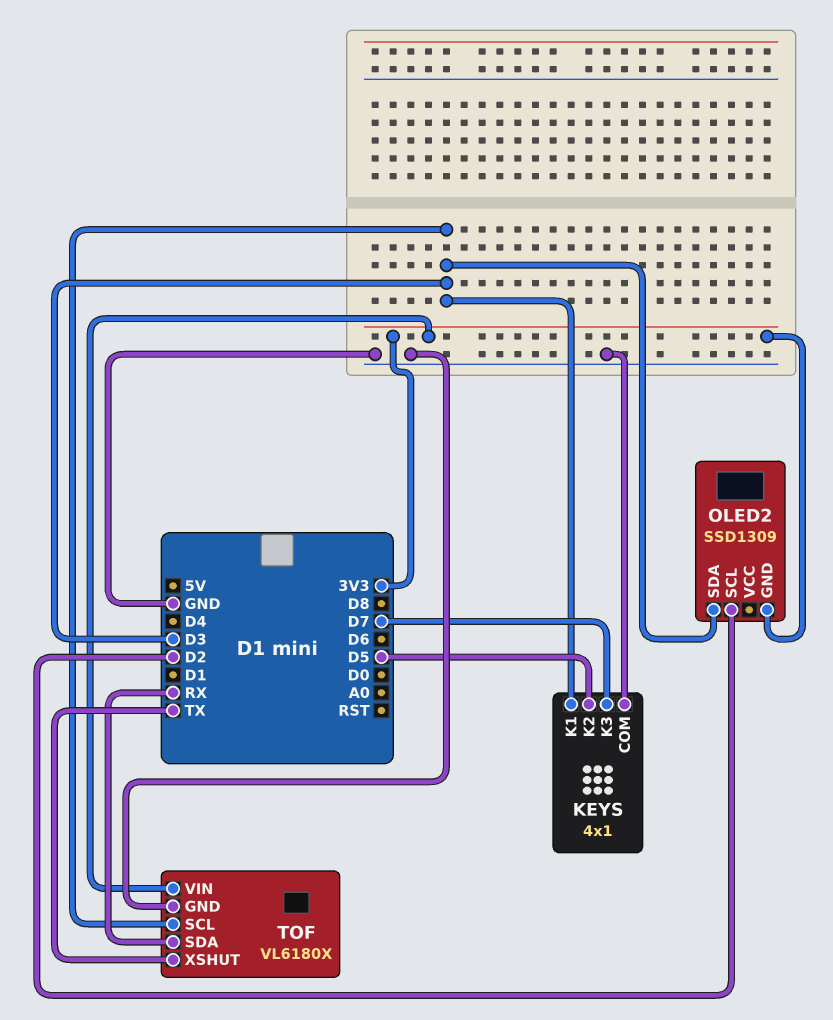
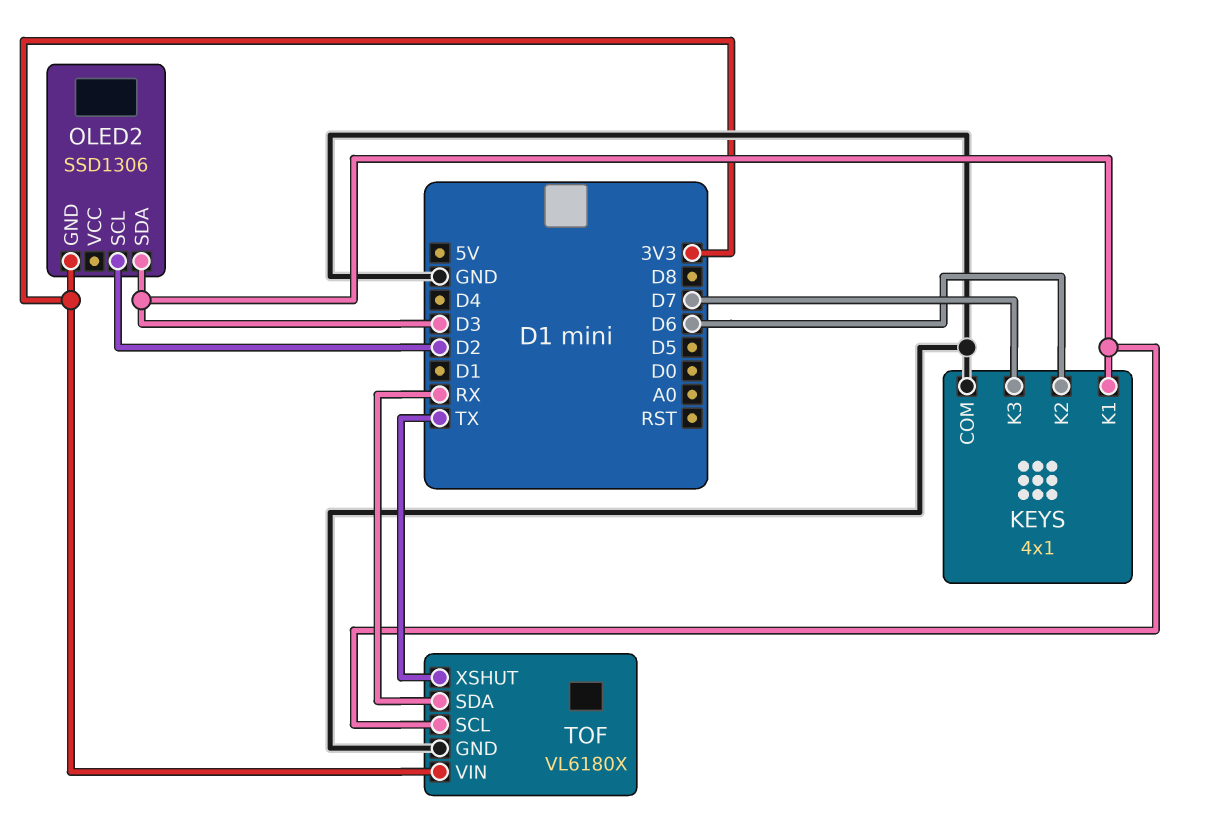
KEYS pin K2: D5 -> D6
OLED2: SSD1309 -> SSD1306

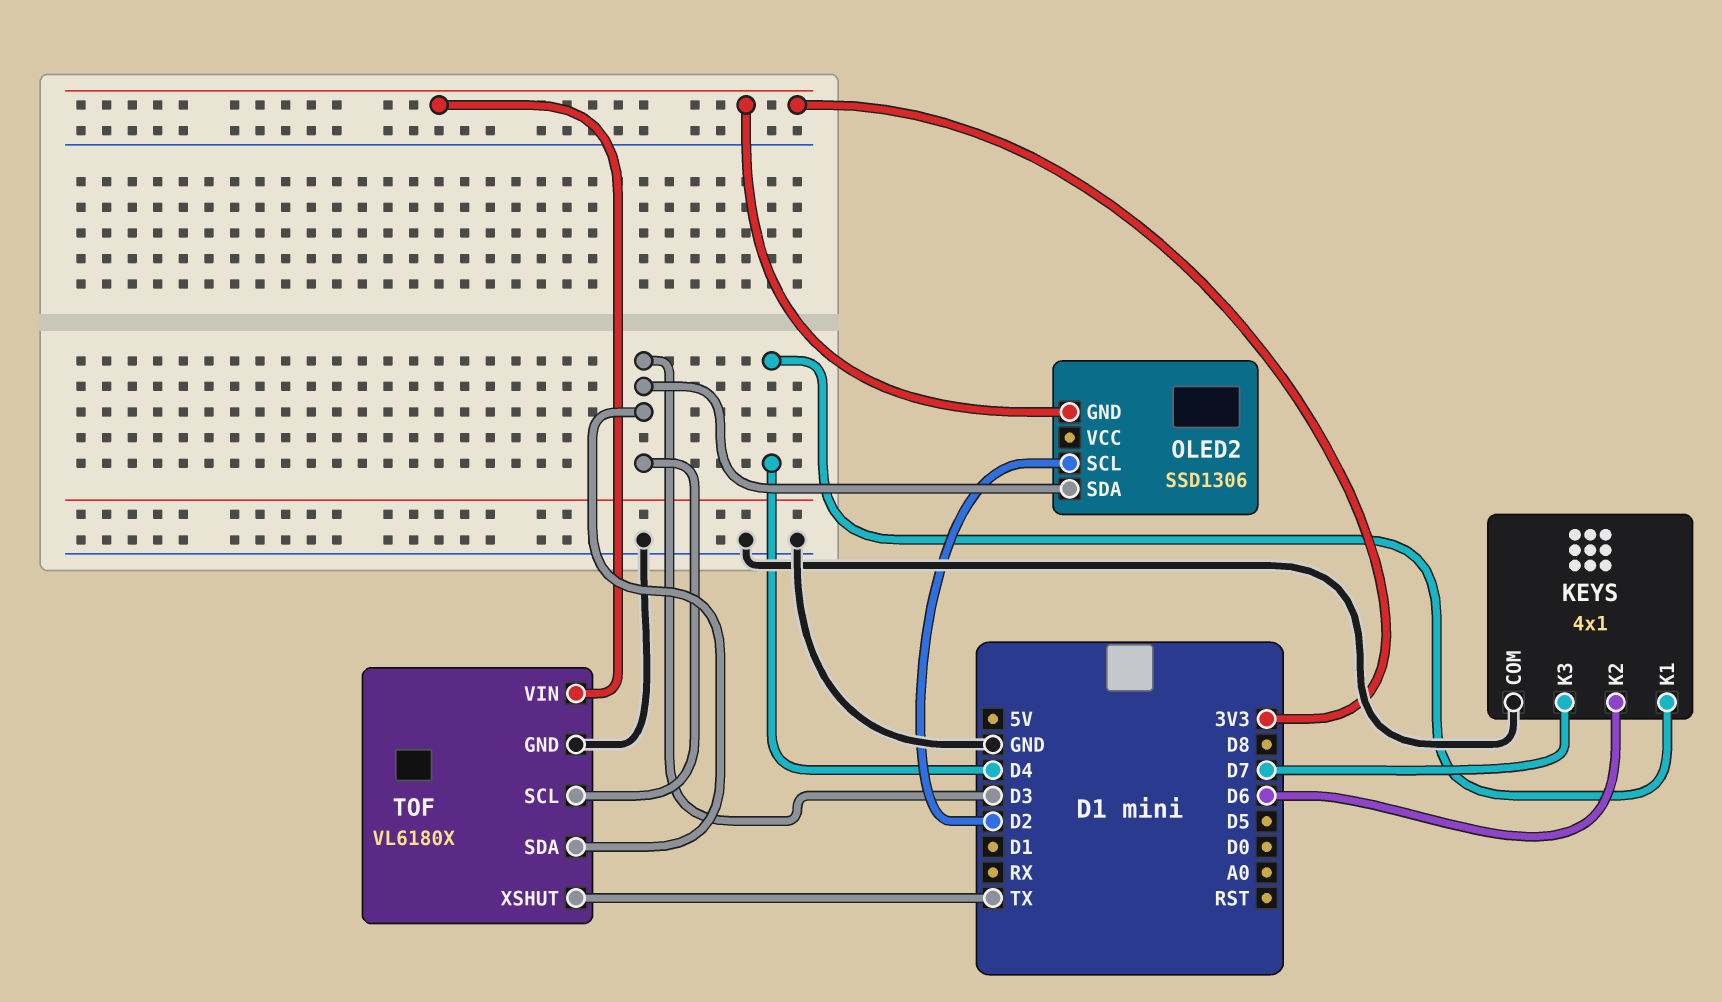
KEYS pin K1: D3 -> D4
TOF pin SDA: RX -> D3

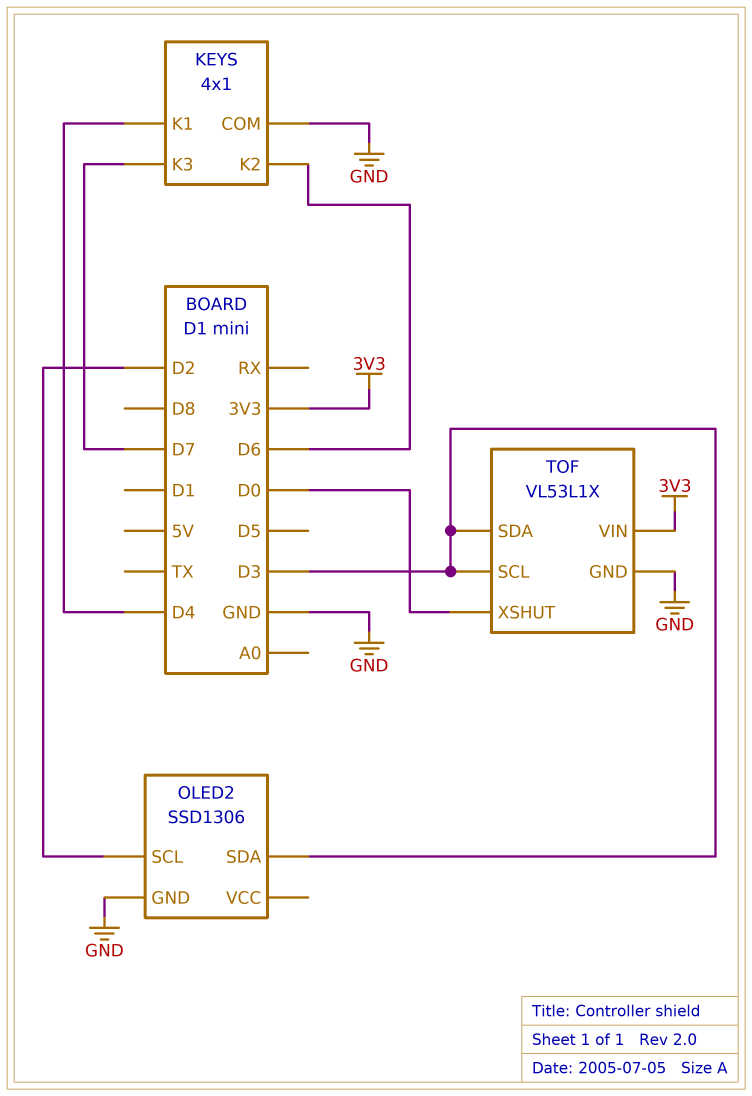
OLED2 pin GND: 3V3 -> GND
TOF: VL6180X -> VL53L1X
TOF pin XSHUT: TX -> D0

